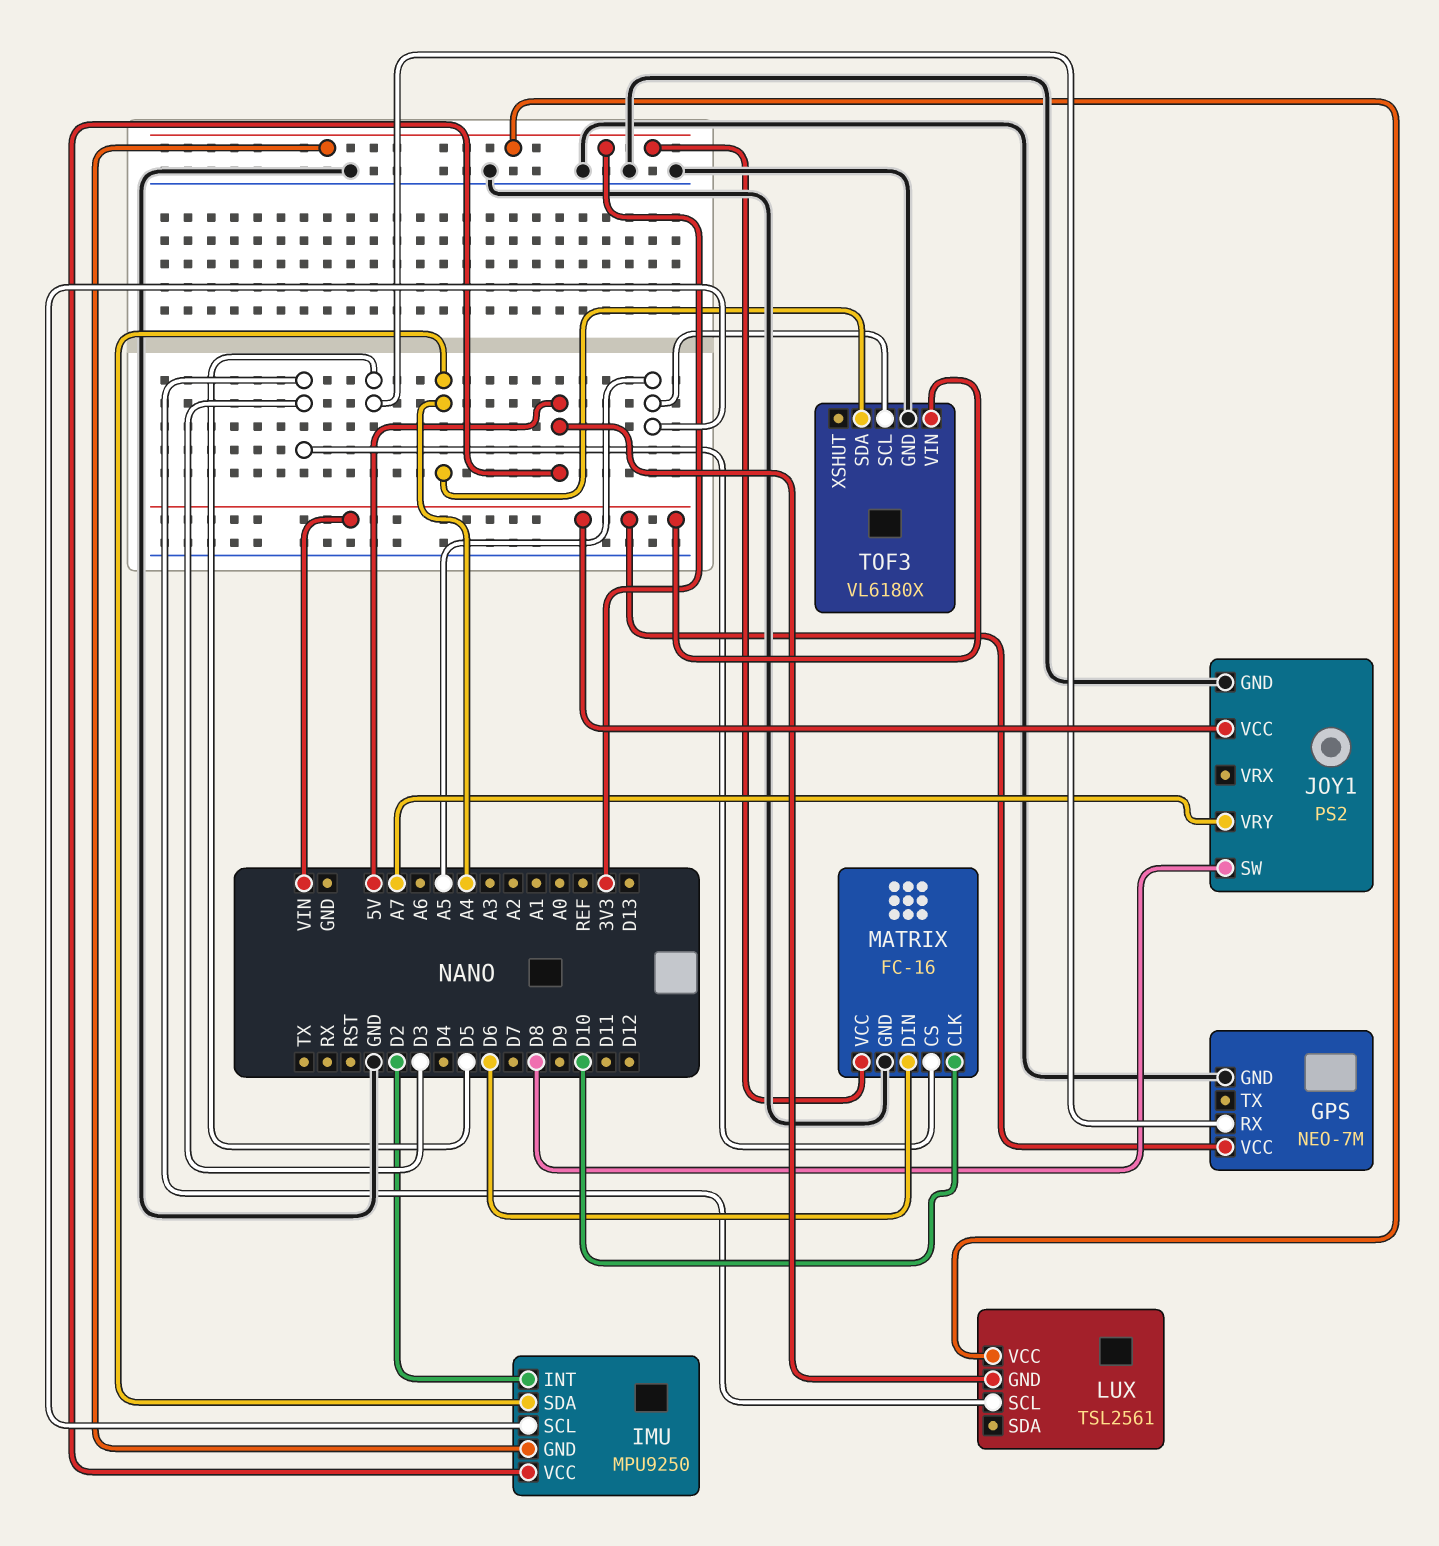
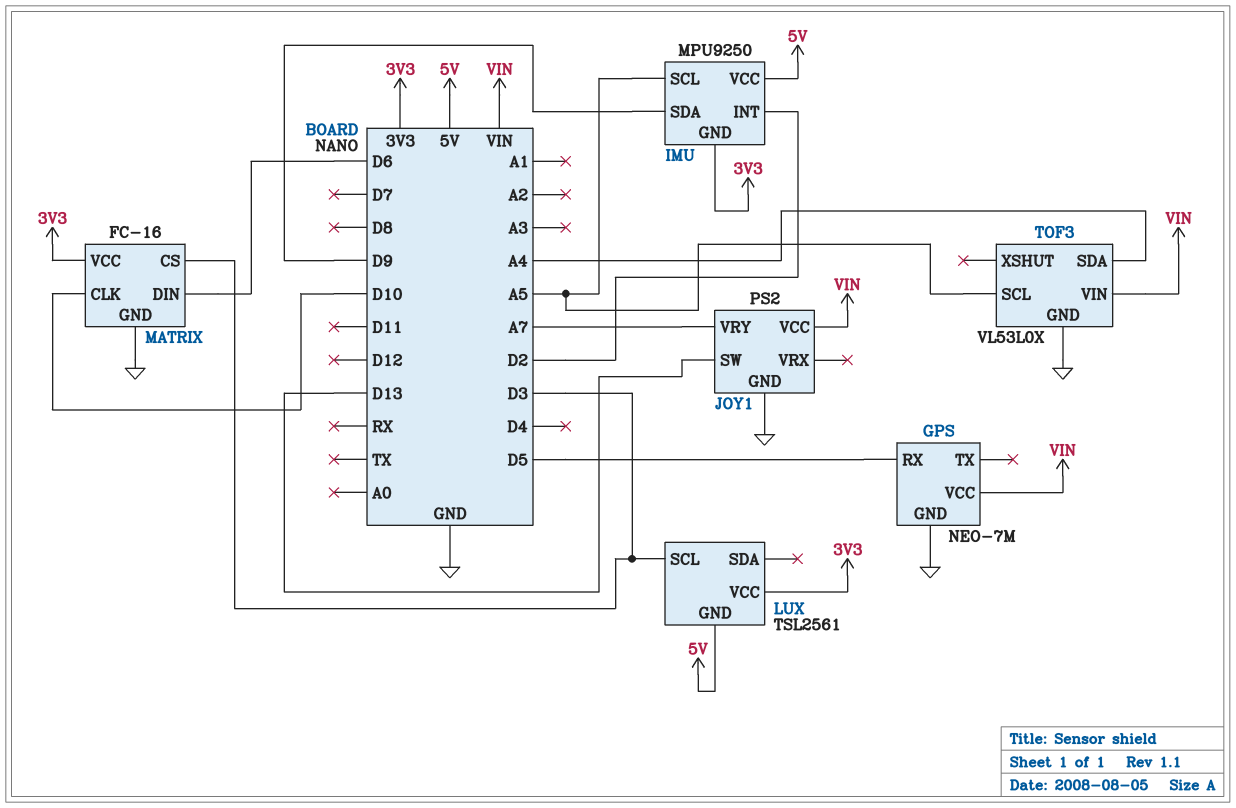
IMU pin SDA: A4 -> D9
JOY1 pin SW: D8 -> D13
TOF3: VL6180X -> VL53L0X

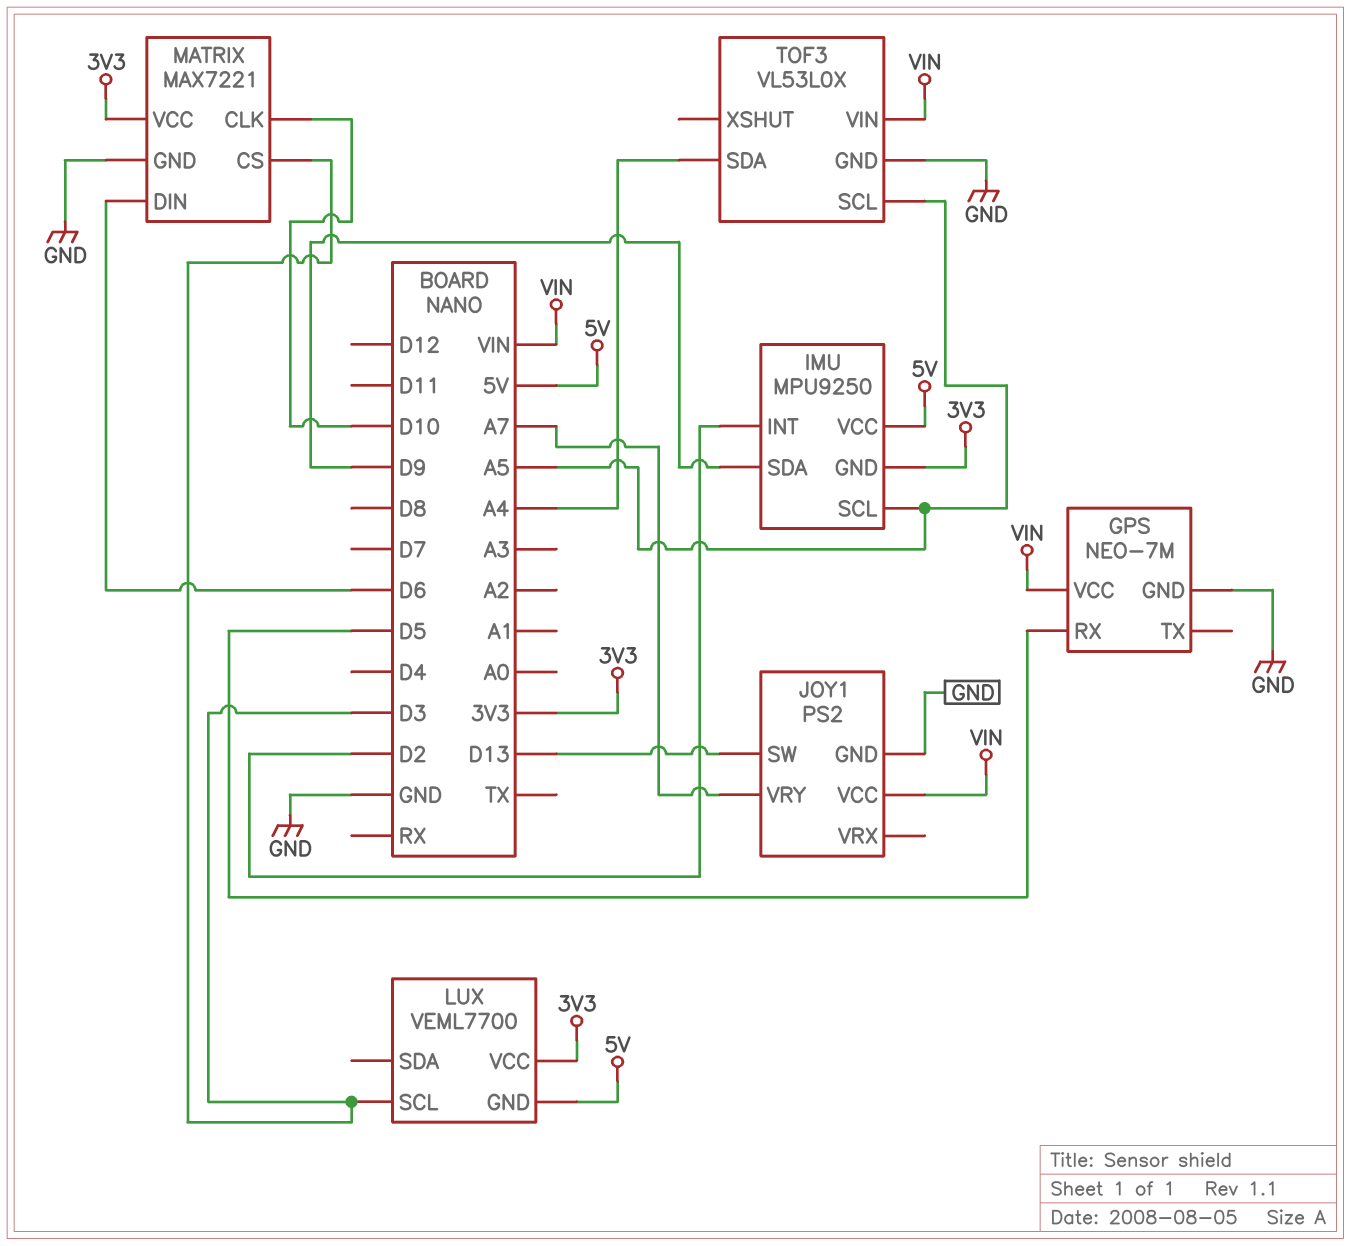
LUX: TSL2561 -> VEML7700
MATRIX: FC-16 -> MAX7221

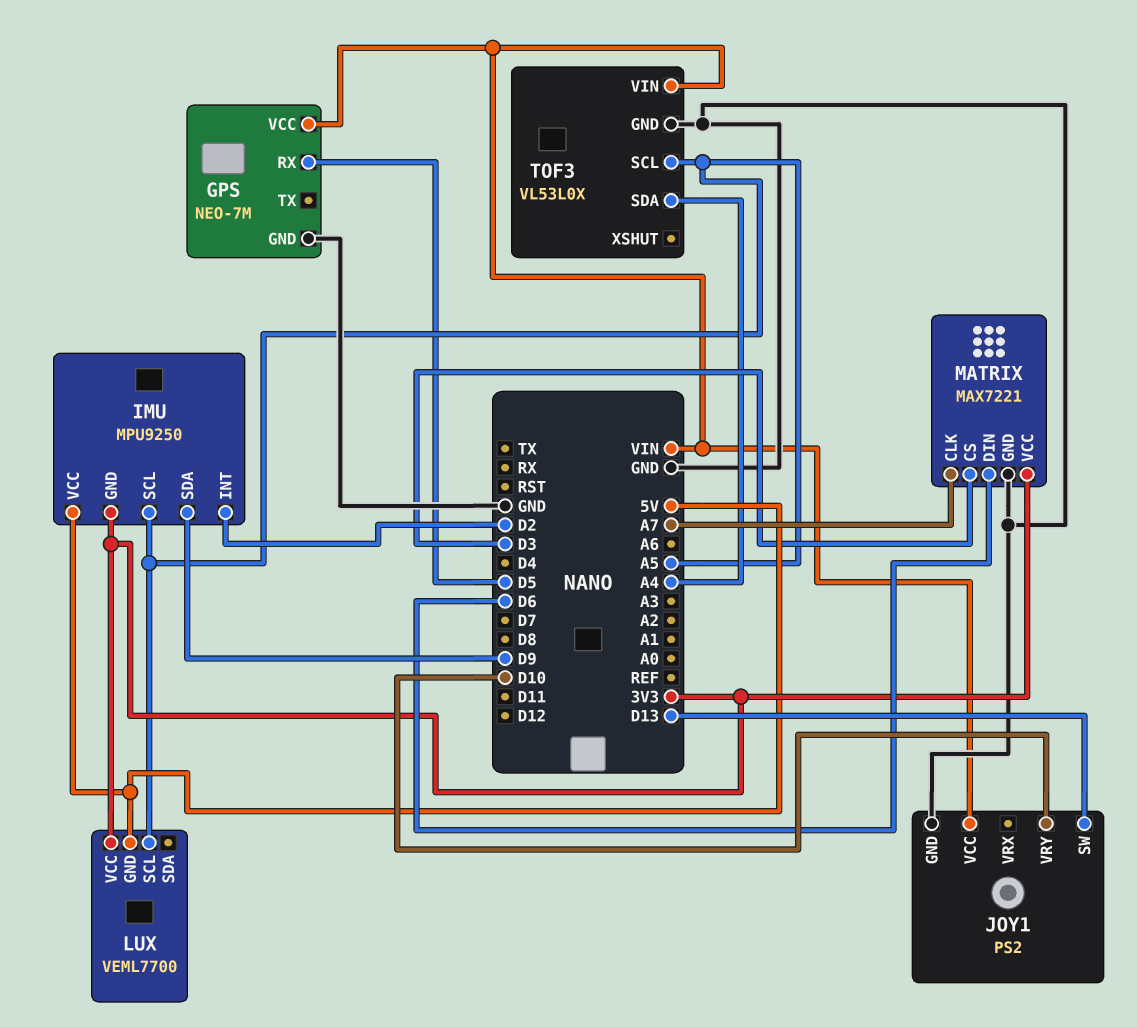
JOY1 pin VRY: A7 -> D10
LUX pin SCL: D3 -> A5
MATRIX pin CLK: D10 -> A7

